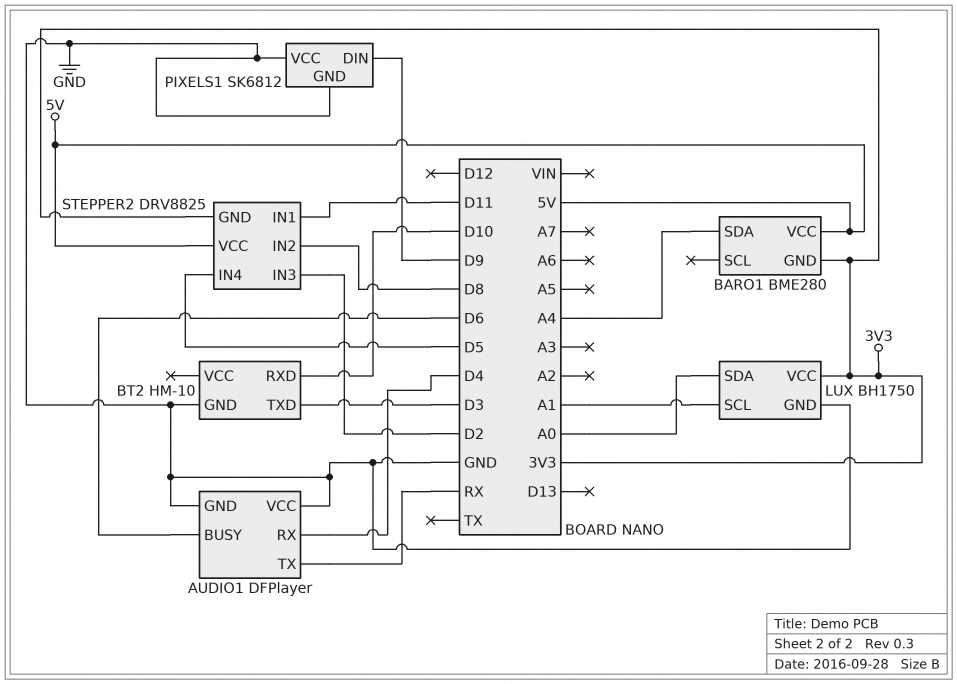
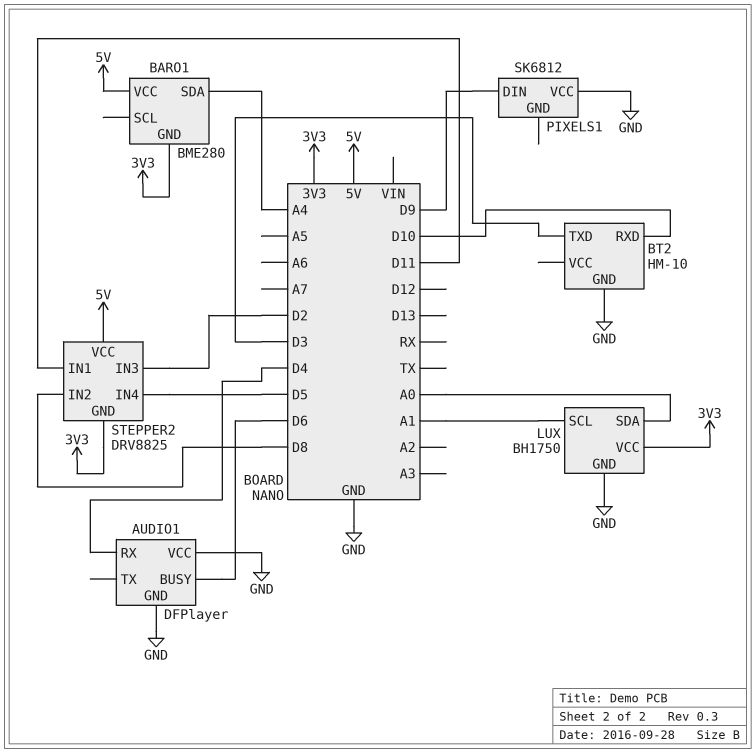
AUDIO1 pin TX: RX -> none
PIXELS1 pin GND: GND -> none

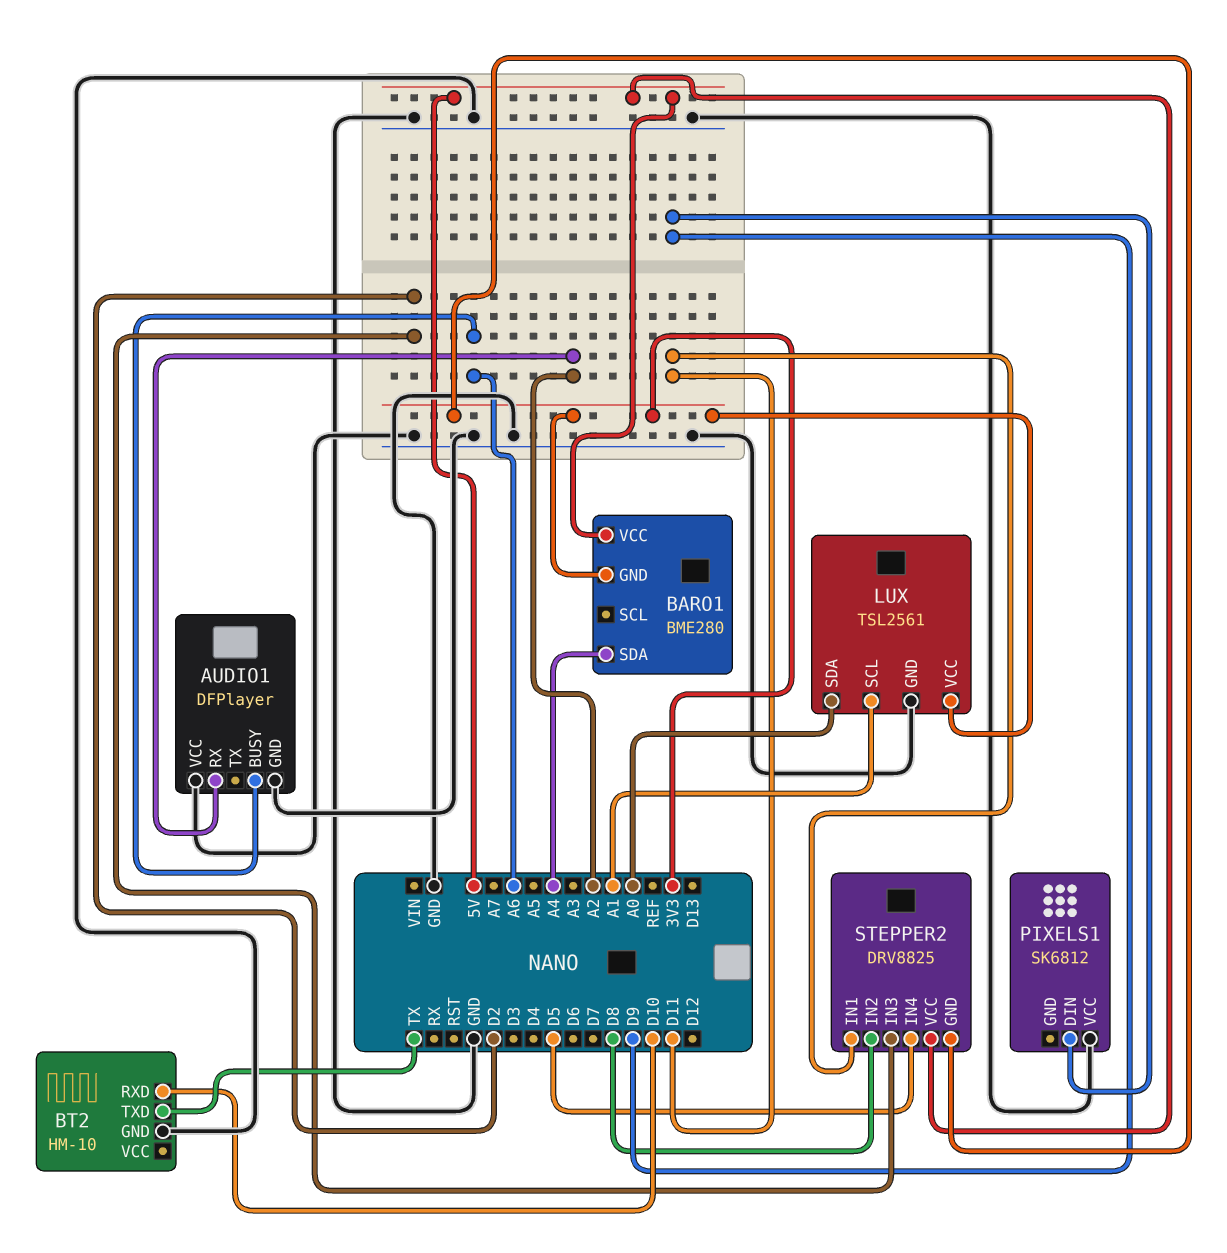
AUDIO1 pin BUSY: D6 -> A6
AUDIO1 pin RX: D4 -> A2
BT2 pin TXD: D3 -> TX
LUX: BH1750 -> TSL2561

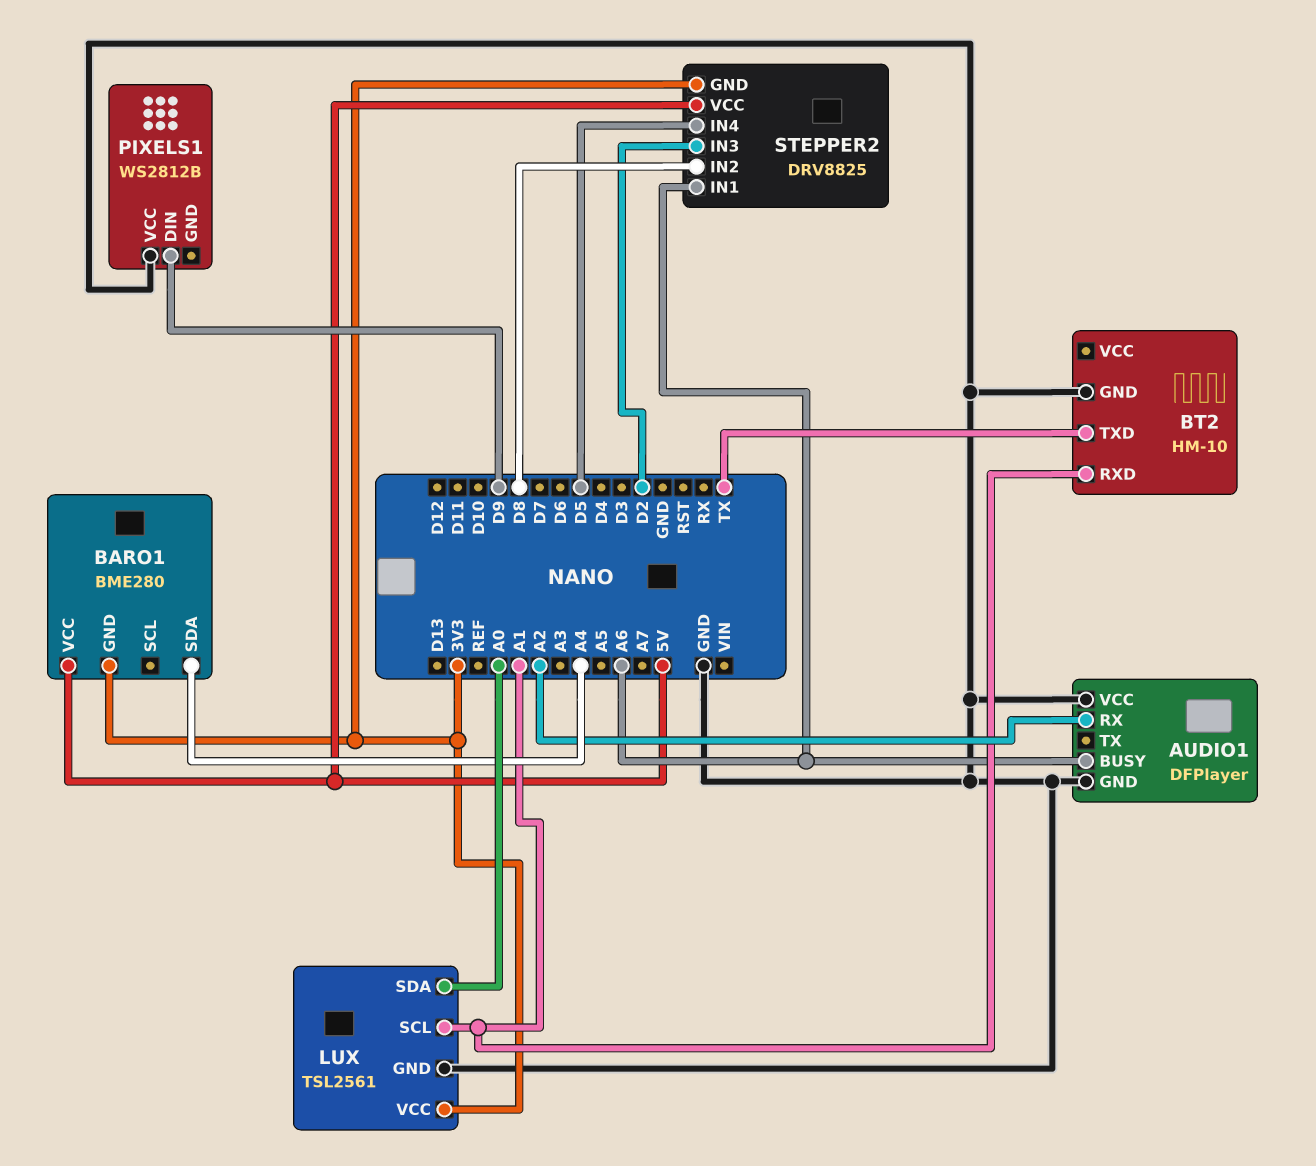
BT2 pin RXD: D10 -> A1
PIXELS1: SK6812 -> WS2812B
STEPPER2 pin IN1: D11 -> A6

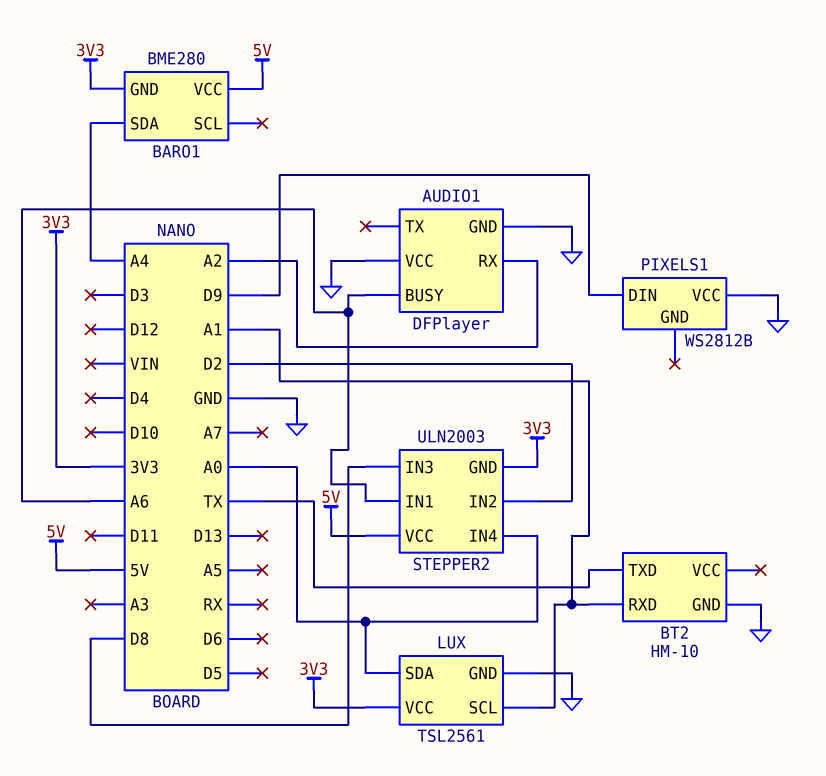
STEPPER2: DRV8825 -> ULN2003
STEPPER2 pin IN2: D8 -> D2
STEPPER2 pin IN3: D2 -> D8
STEPPER2 pin IN4: D5 -> A0

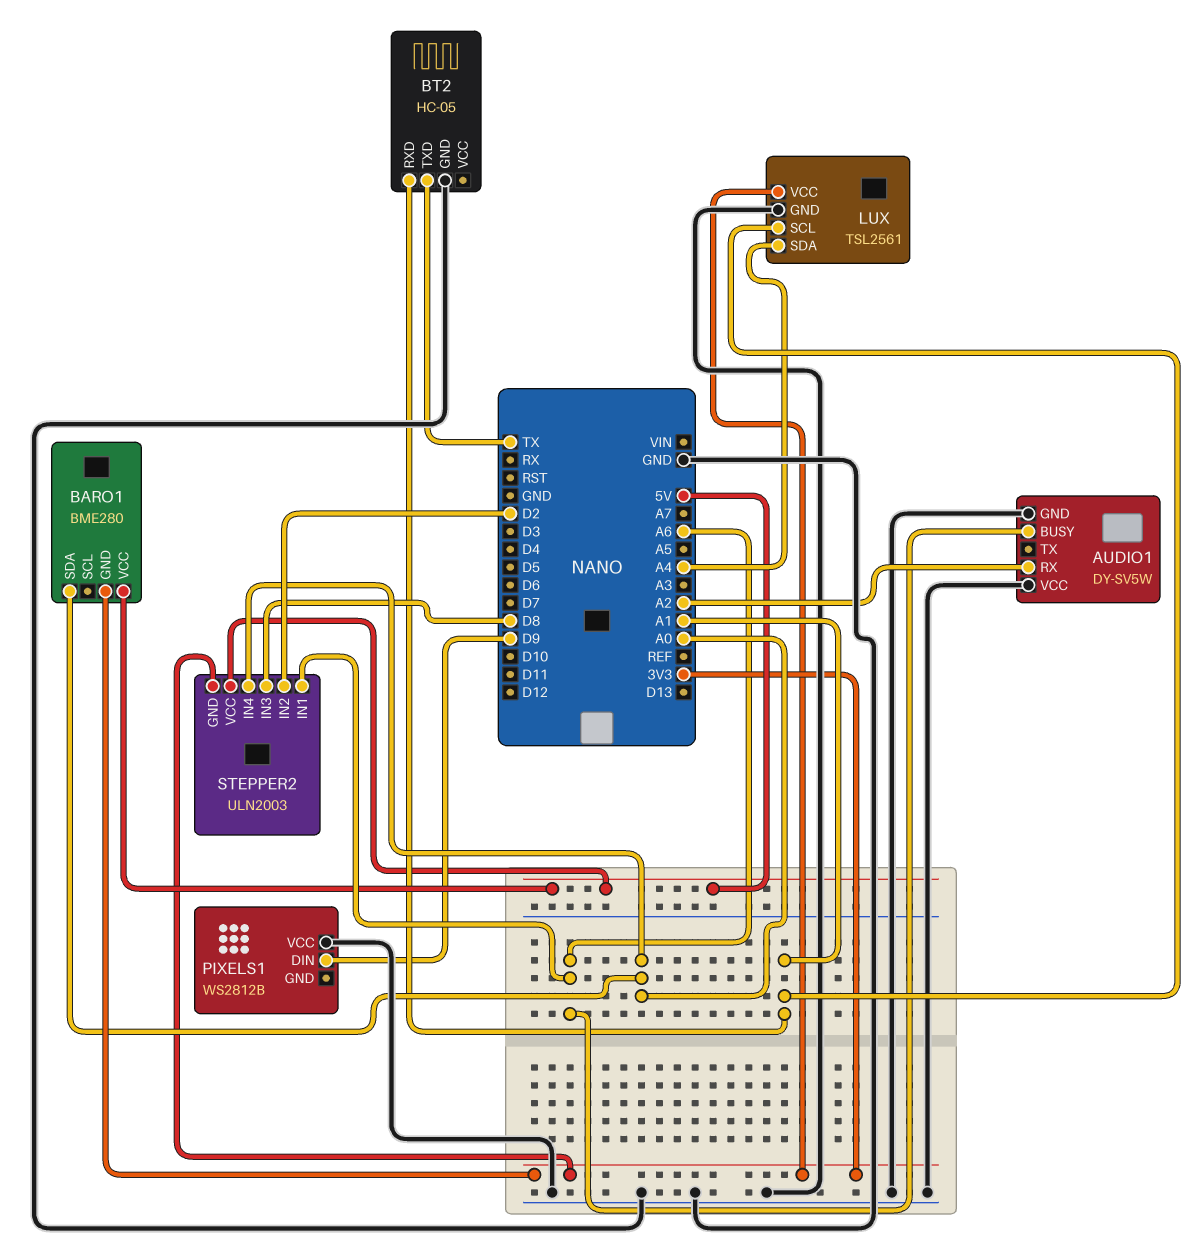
AUDIO1: DFPlayer -> DY-SV5W
BARO1 pin SDA: A4 -> A0
BT2: HM-10 -> HC-05
LUX pin SDA: A0 -> A4

